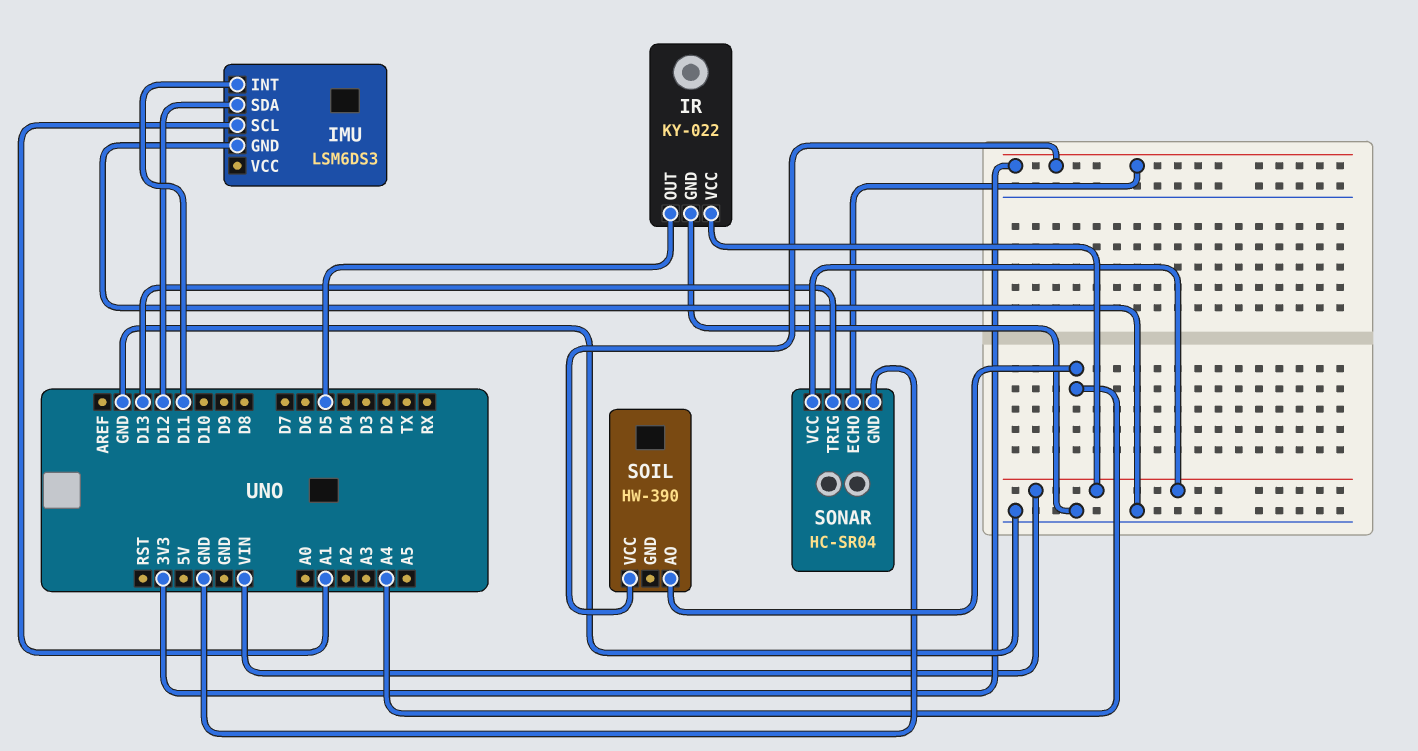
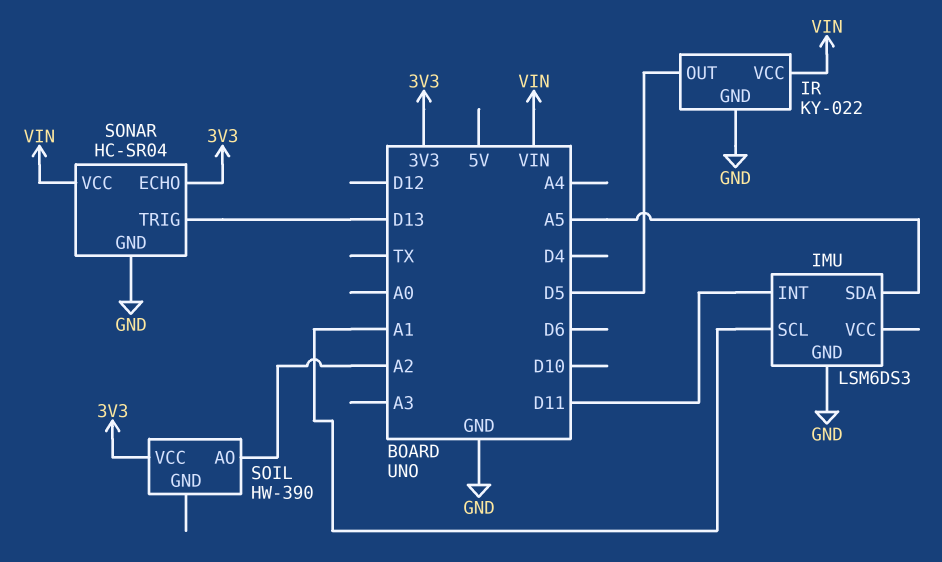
IMU pin SDA: D12 -> A5
SOIL pin AO: A4 -> A2

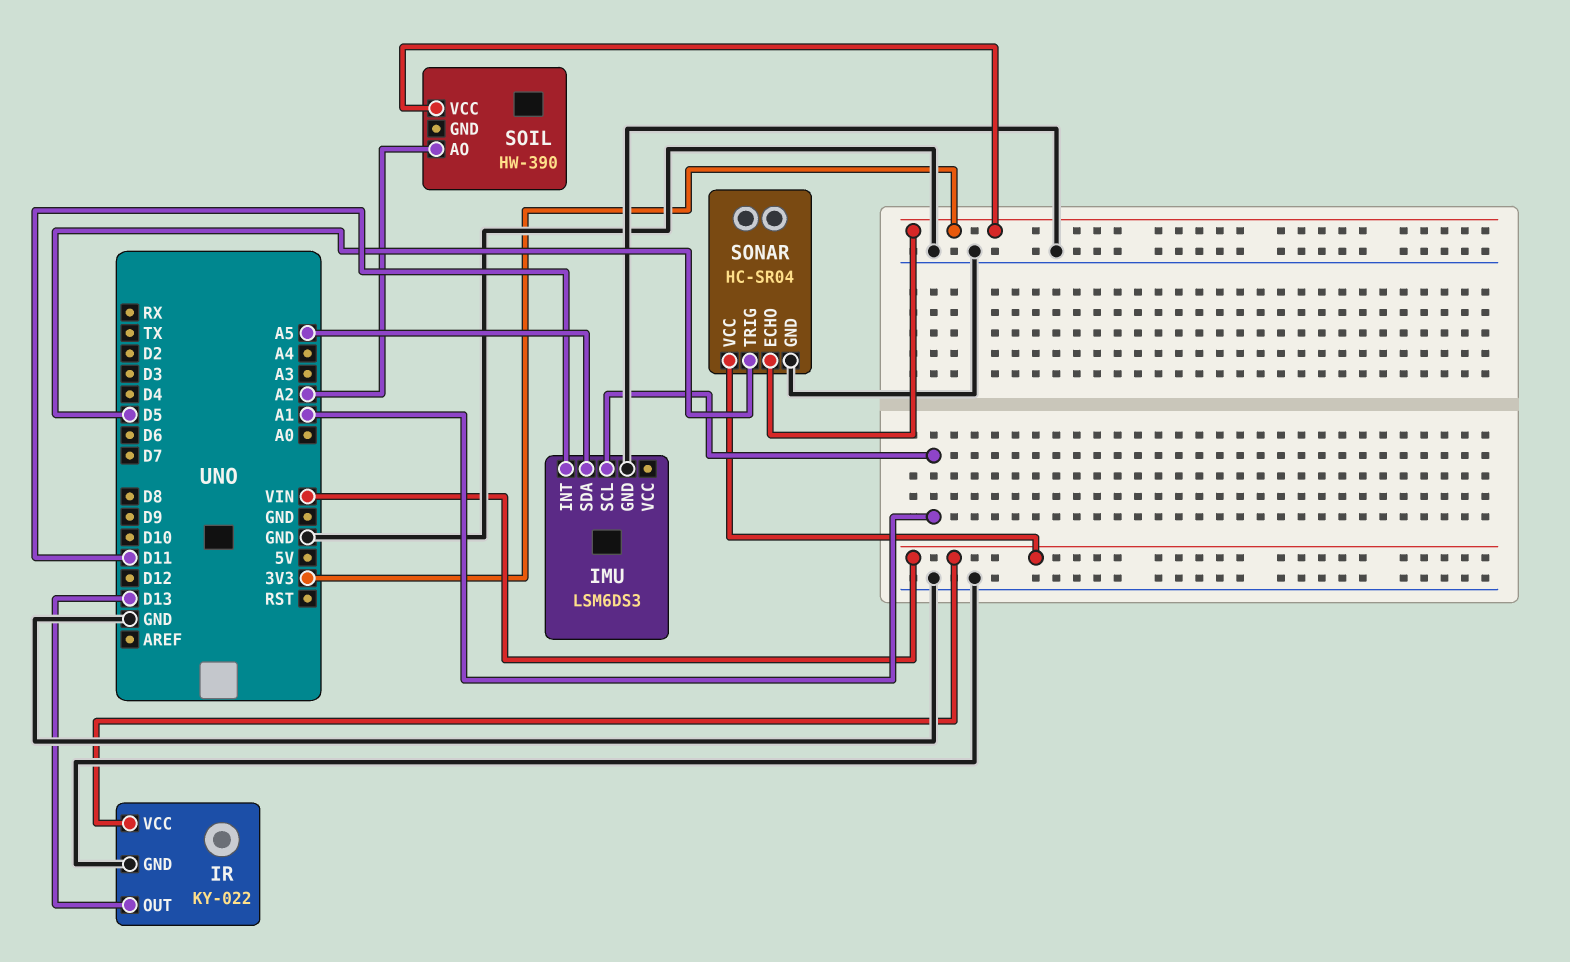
IR pin OUT: D5 -> D13
SONAR pin TRIG: D13 -> D5

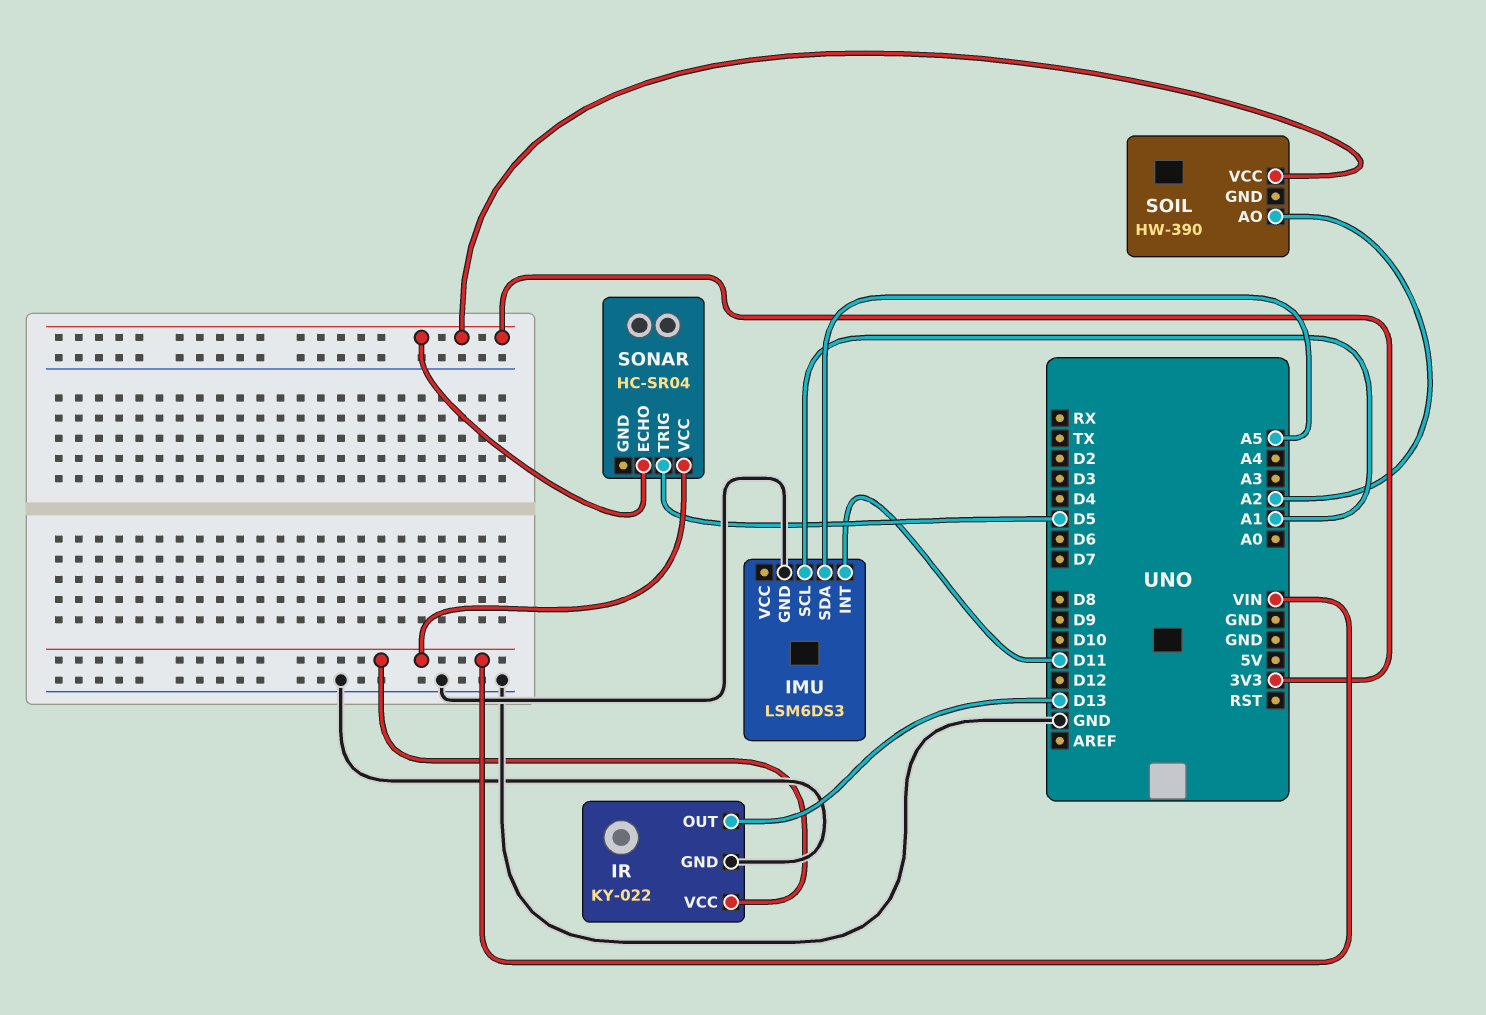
SONAR pin GND: GND -> none

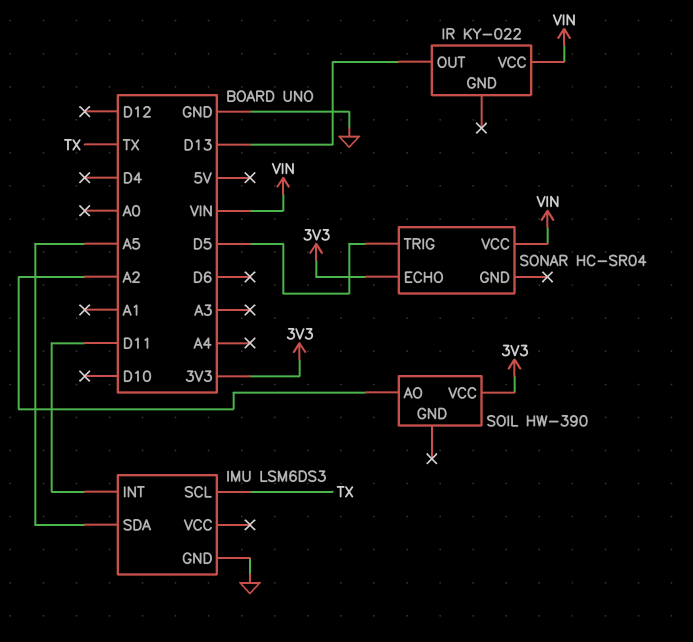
IMU pin SCL: A1 -> TX
IR pin GND: GND -> none

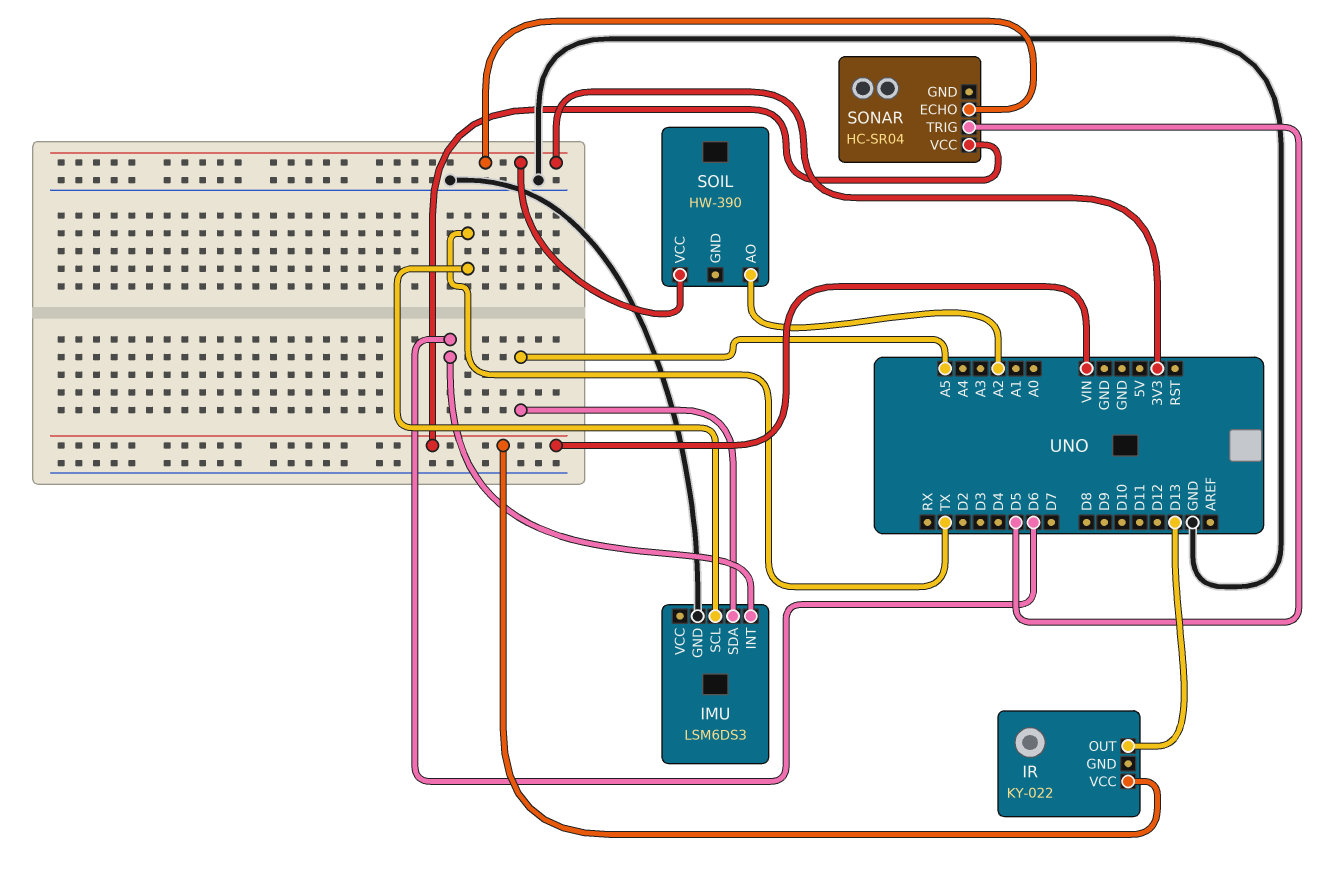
IMU pin INT: D11 -> D6

